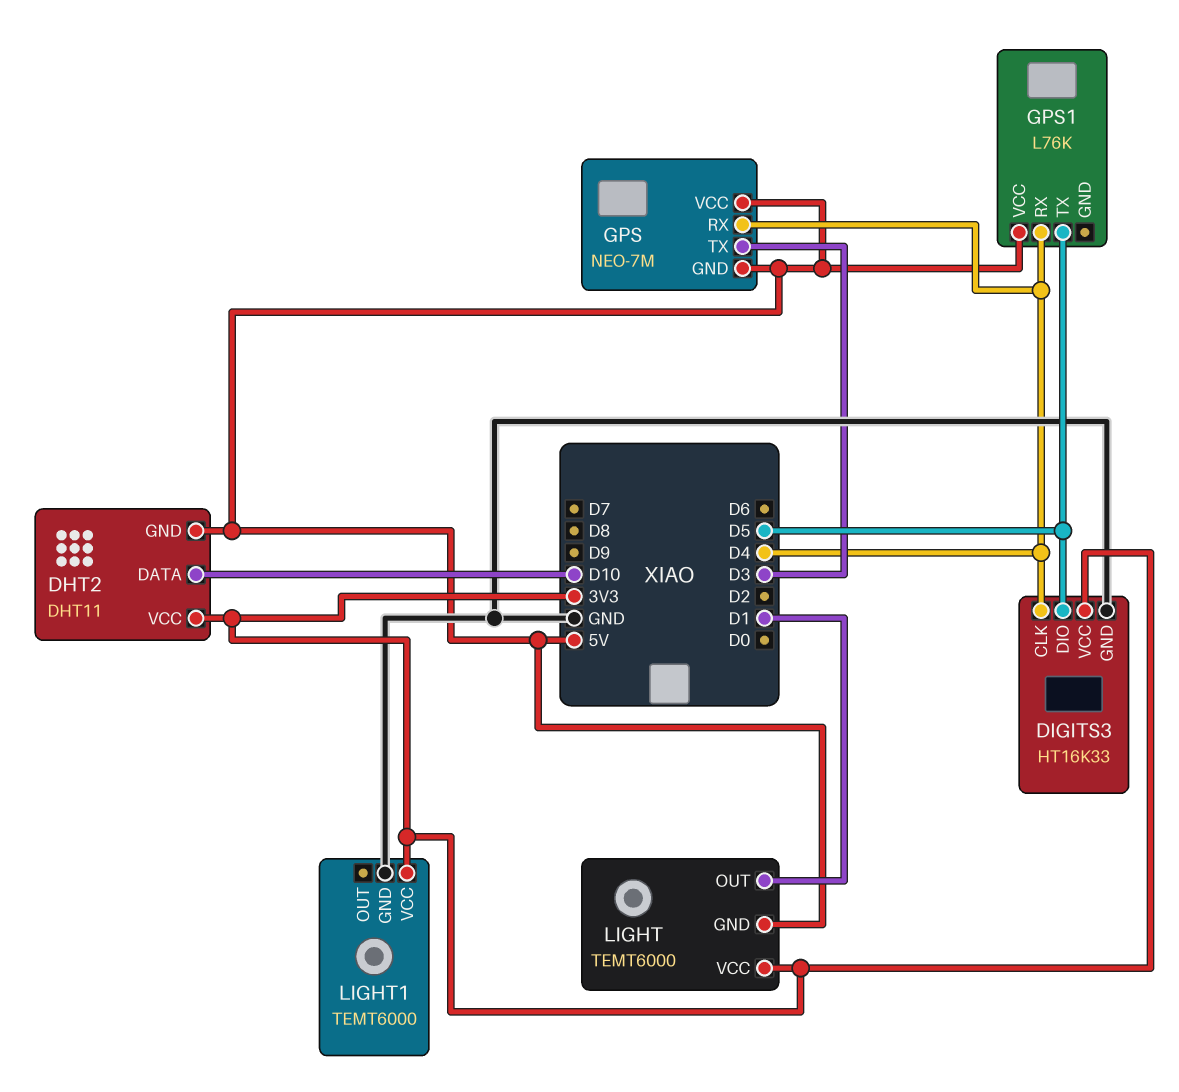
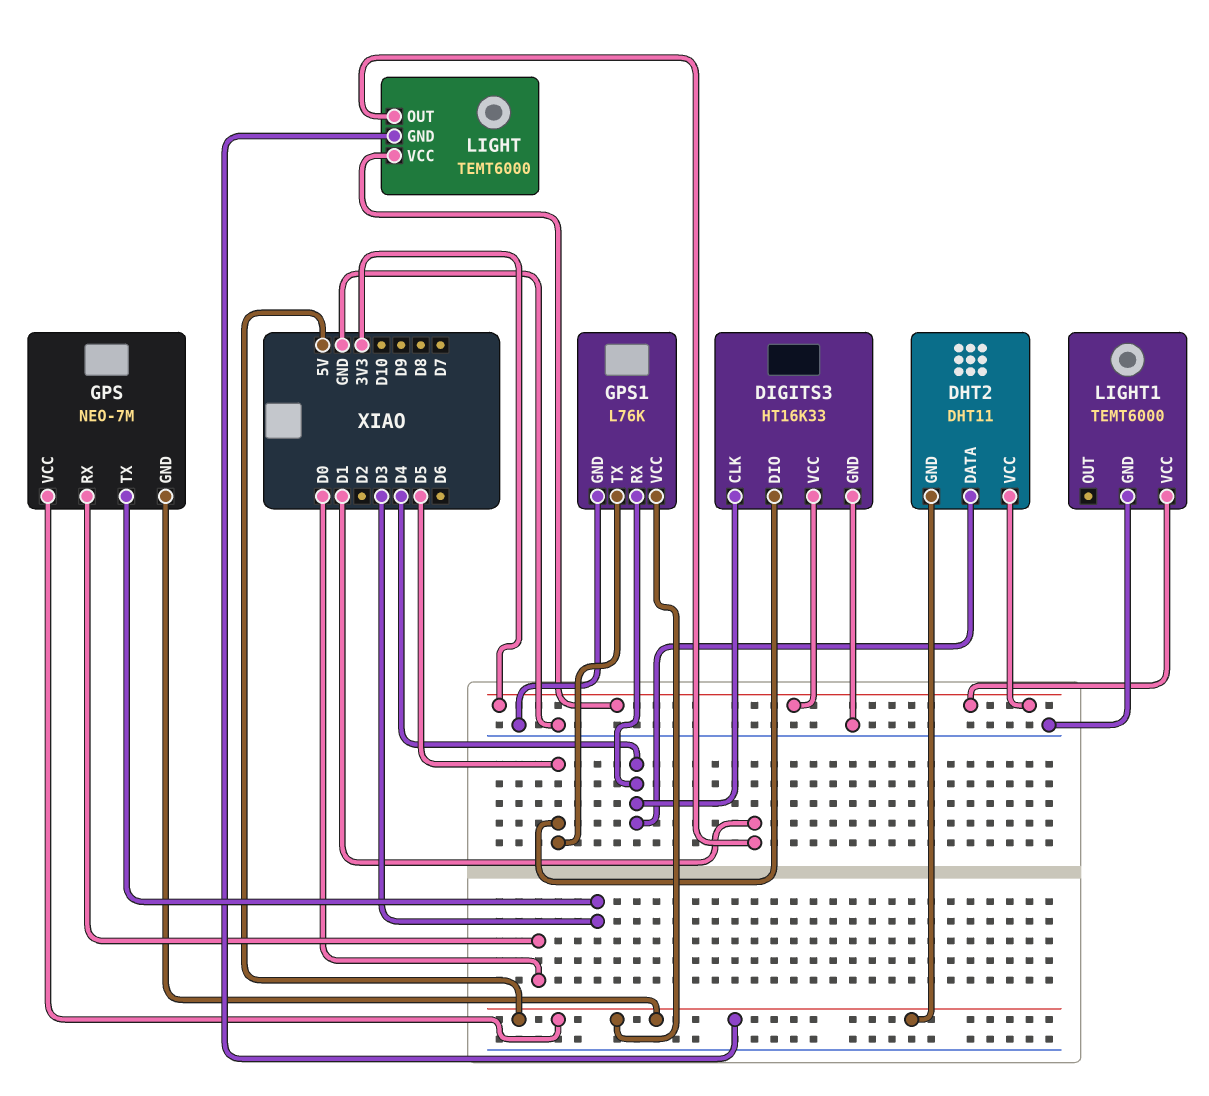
DHT2 pin DATA: D10 -> D4
GPS pin RX: D4 -> D0
GPS1 pin GND: none -> GND

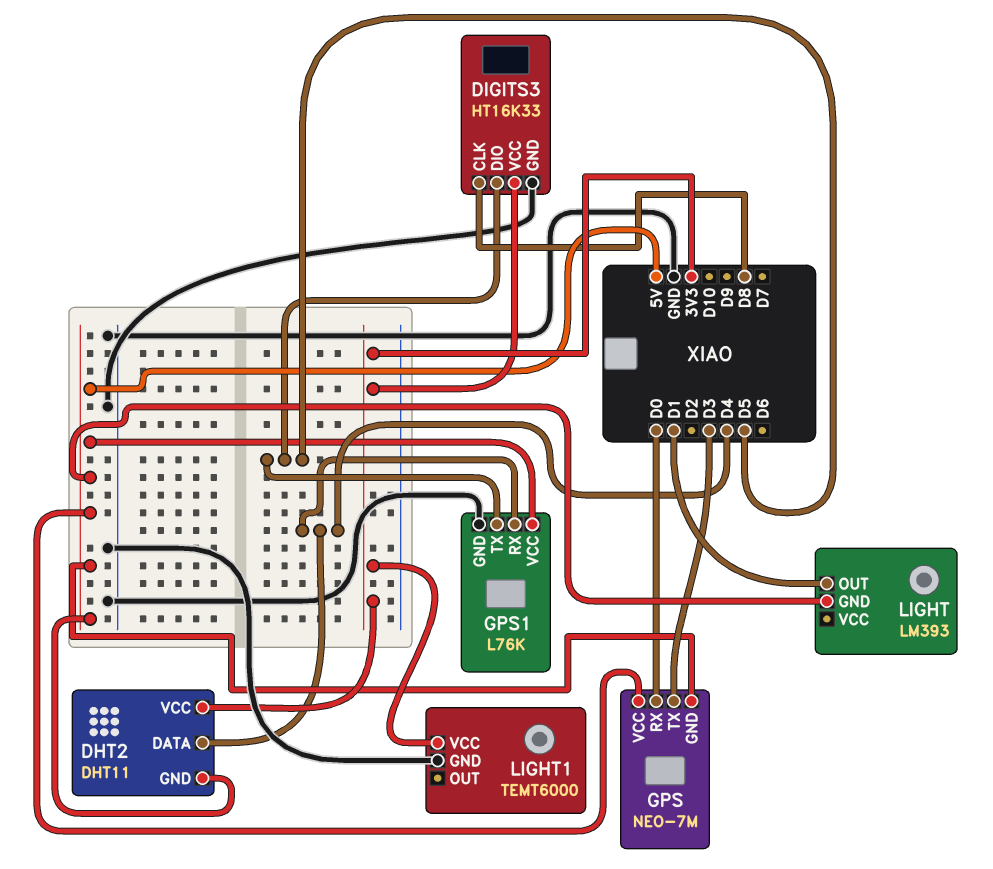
DIGITS3 pin CLK: D4 -> D8
LIGHT: TEMT6000 -> LM393
LIGHT pin VCC: 3V3 -> none

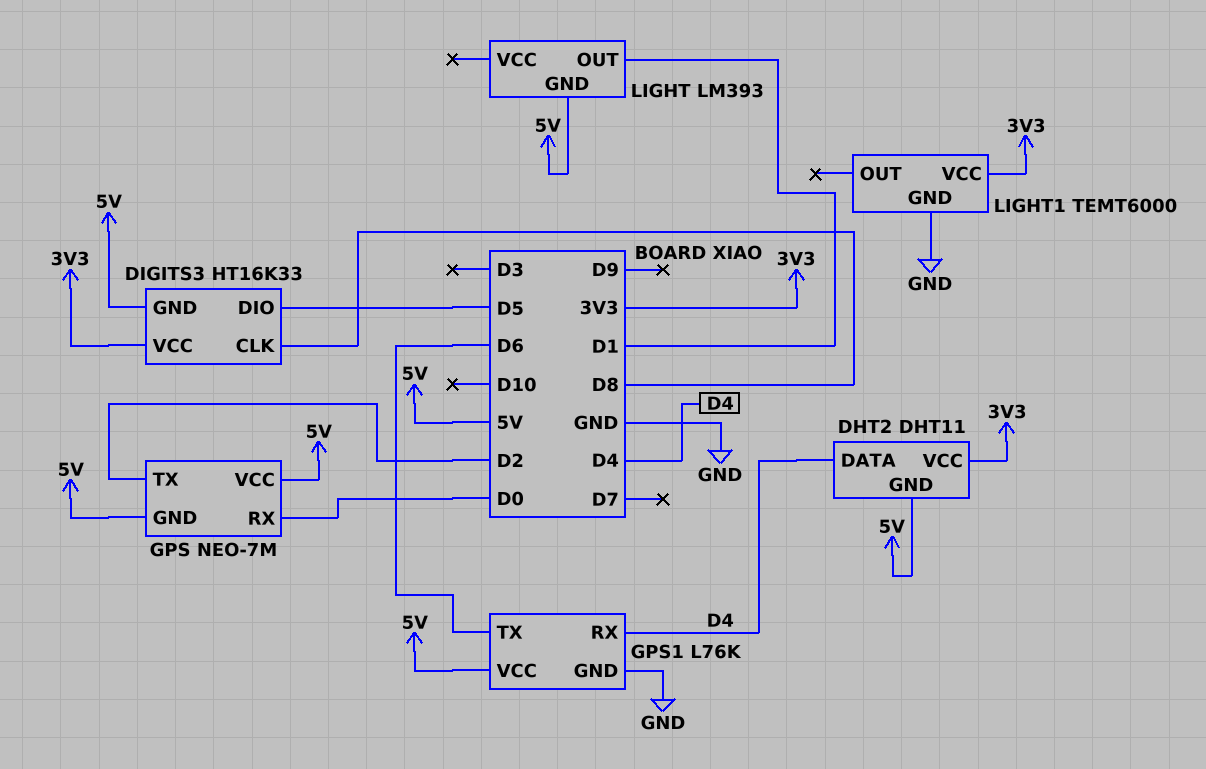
DIGITS3 pin GND: GND -> 5V
GPS pin TX: D3 -> D2
GPS1 pin TX: D5 -> D6

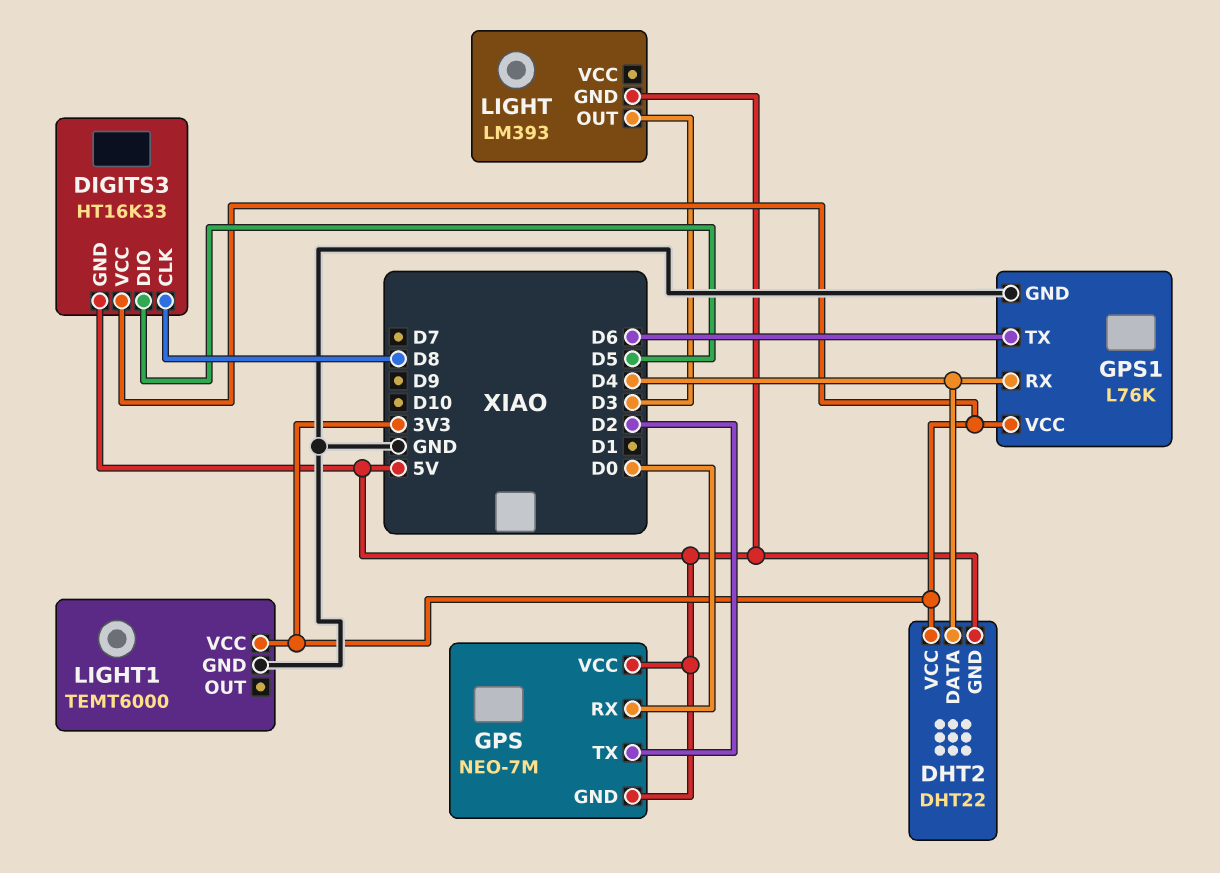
DHT2: DHT11 -> DHT22
GPS1 pin VCC: 5V -> 3V3
LIGHT pin OUT: D1 -> D3

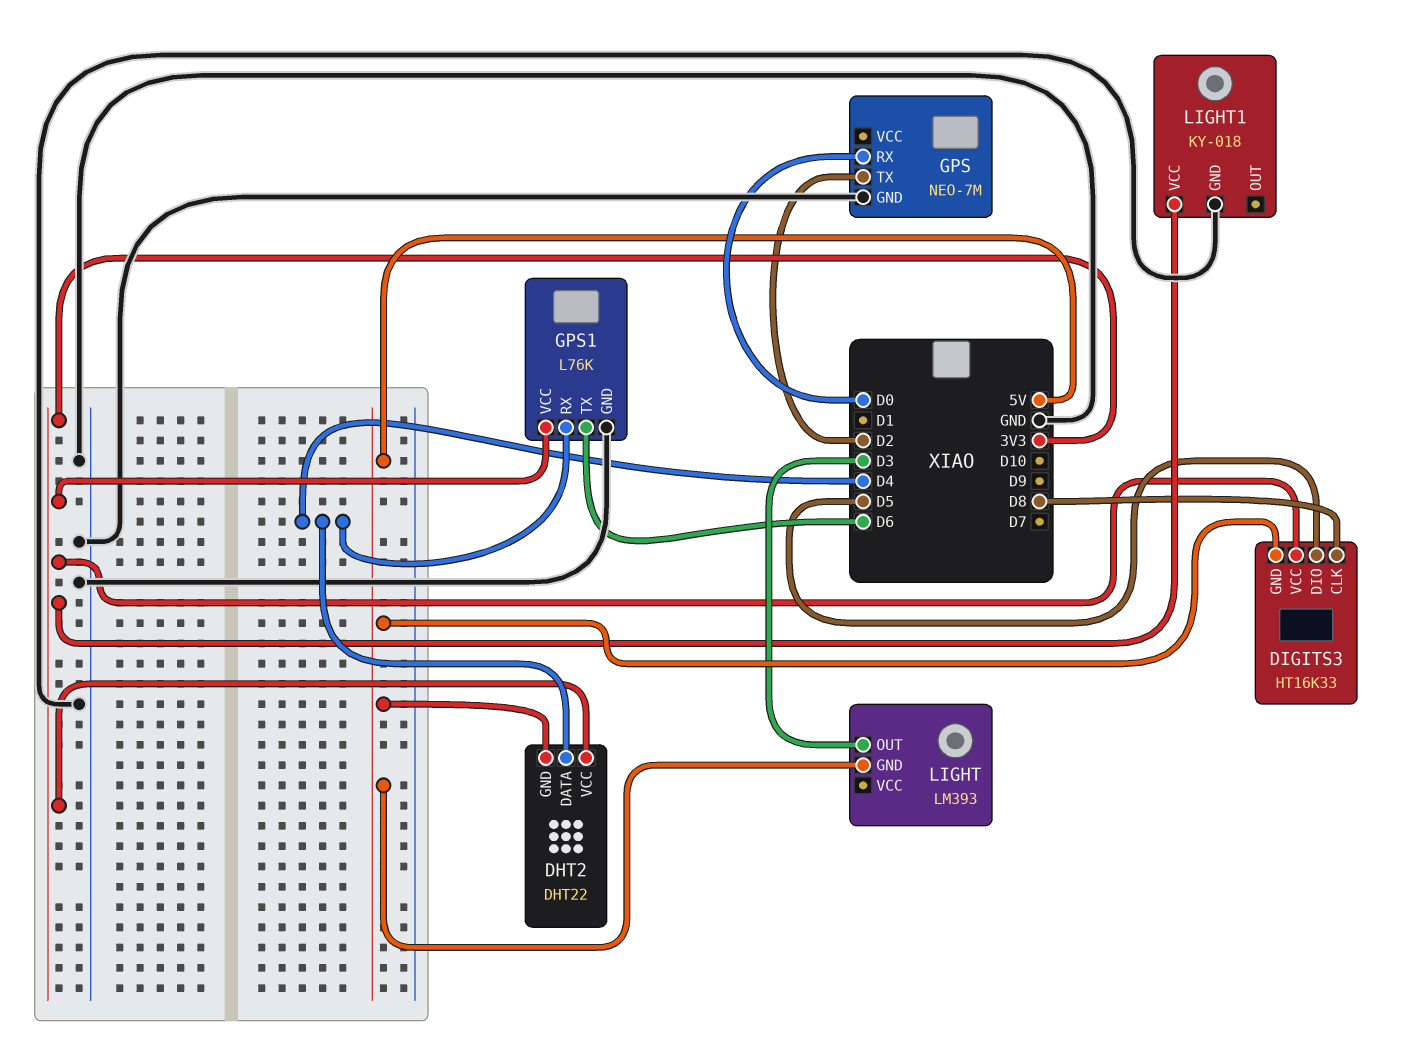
GPS pin GND: 5V -> GND
GPS pin VCC: 5V -> none
LIGHT1: TEMT6000 -> KY-018

